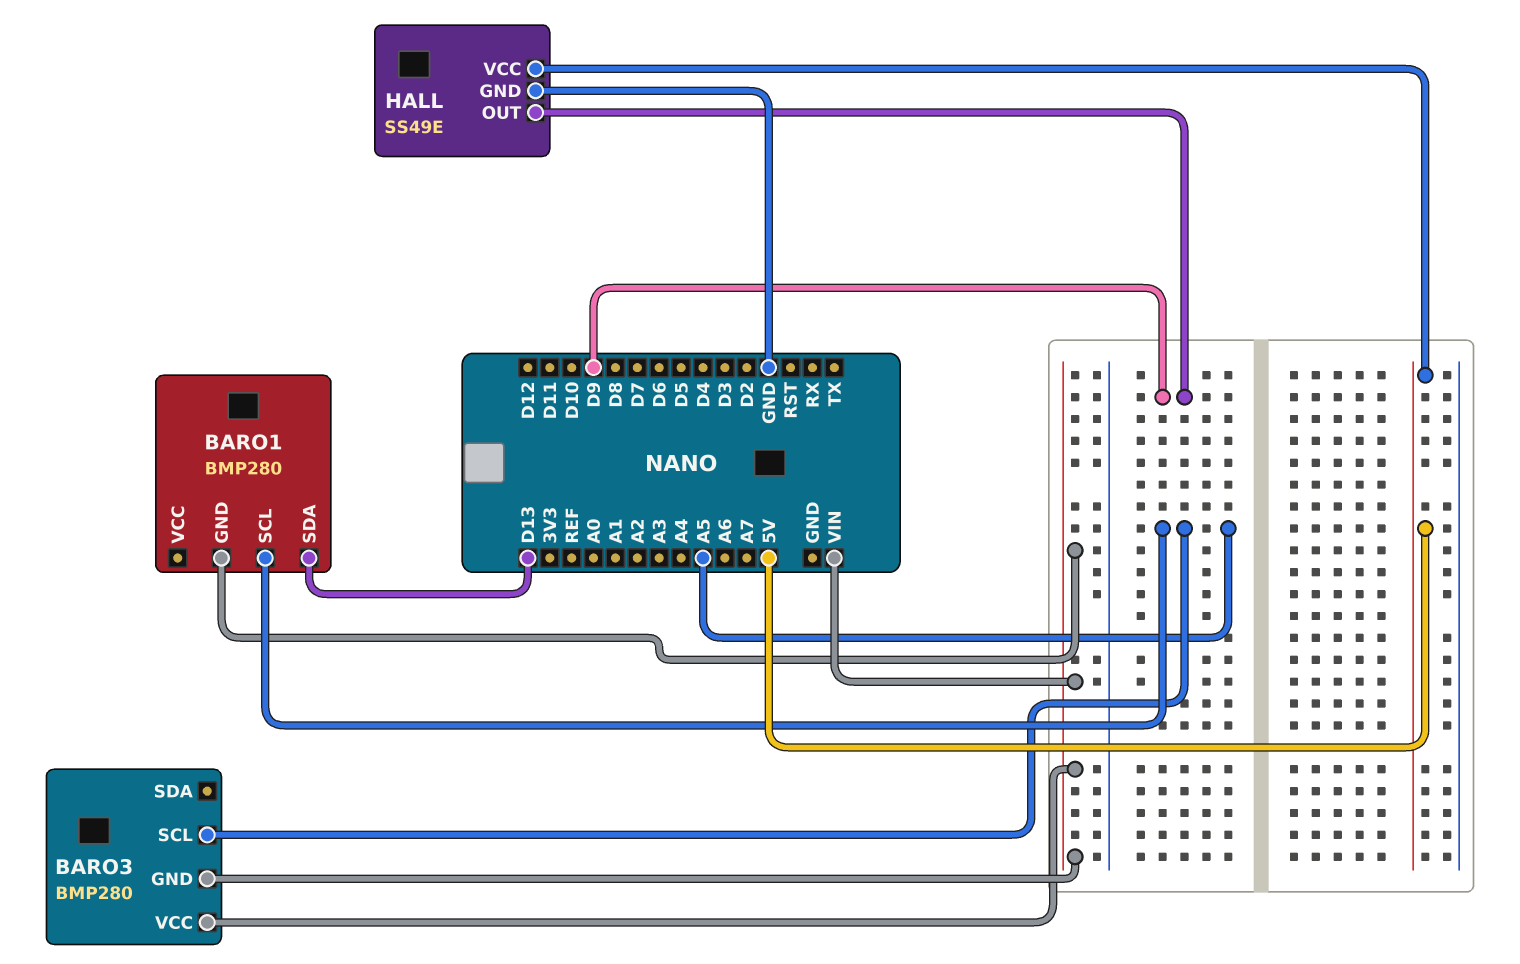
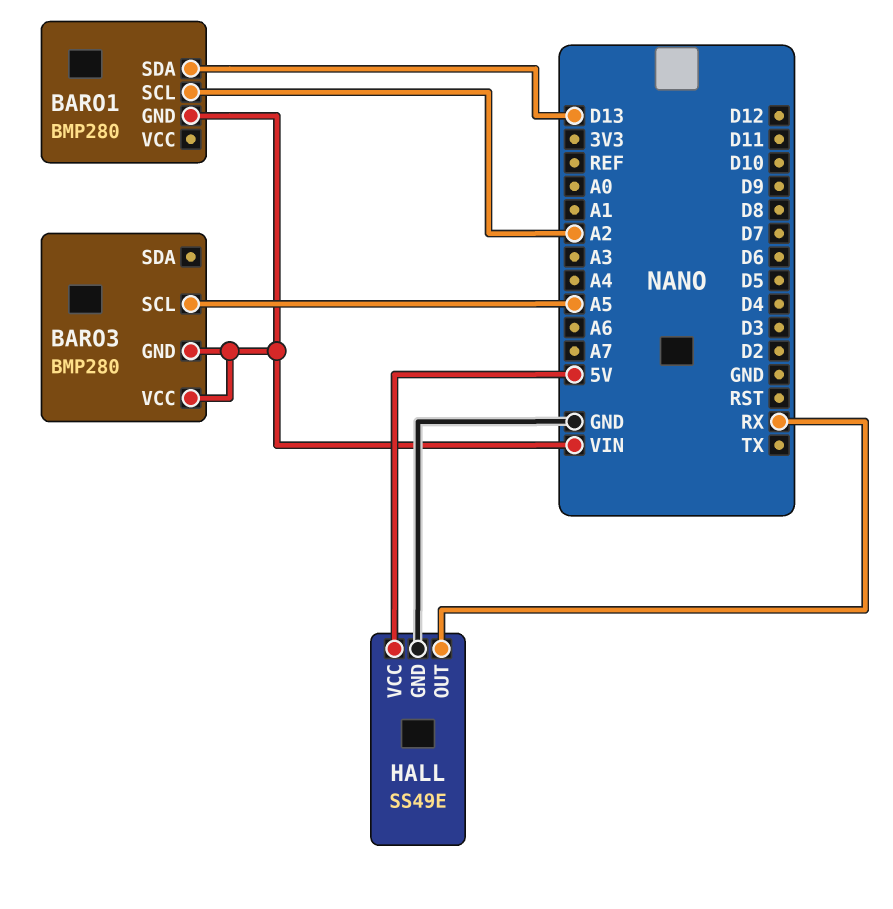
BARO1 pin SCL: A5 -> A2
HALL pin OUT: D9 -> RX

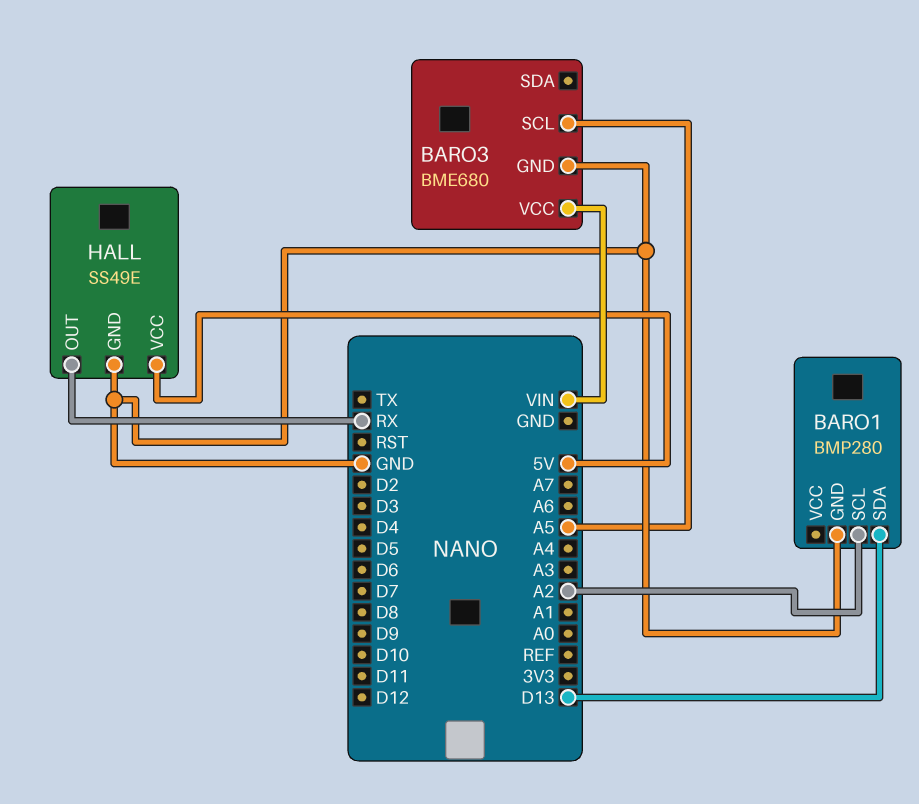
BARO1 pin GND: VIN -> GND
BARO3: BMP280 -> BME680
BARO3 pin GND: VIN -> GND

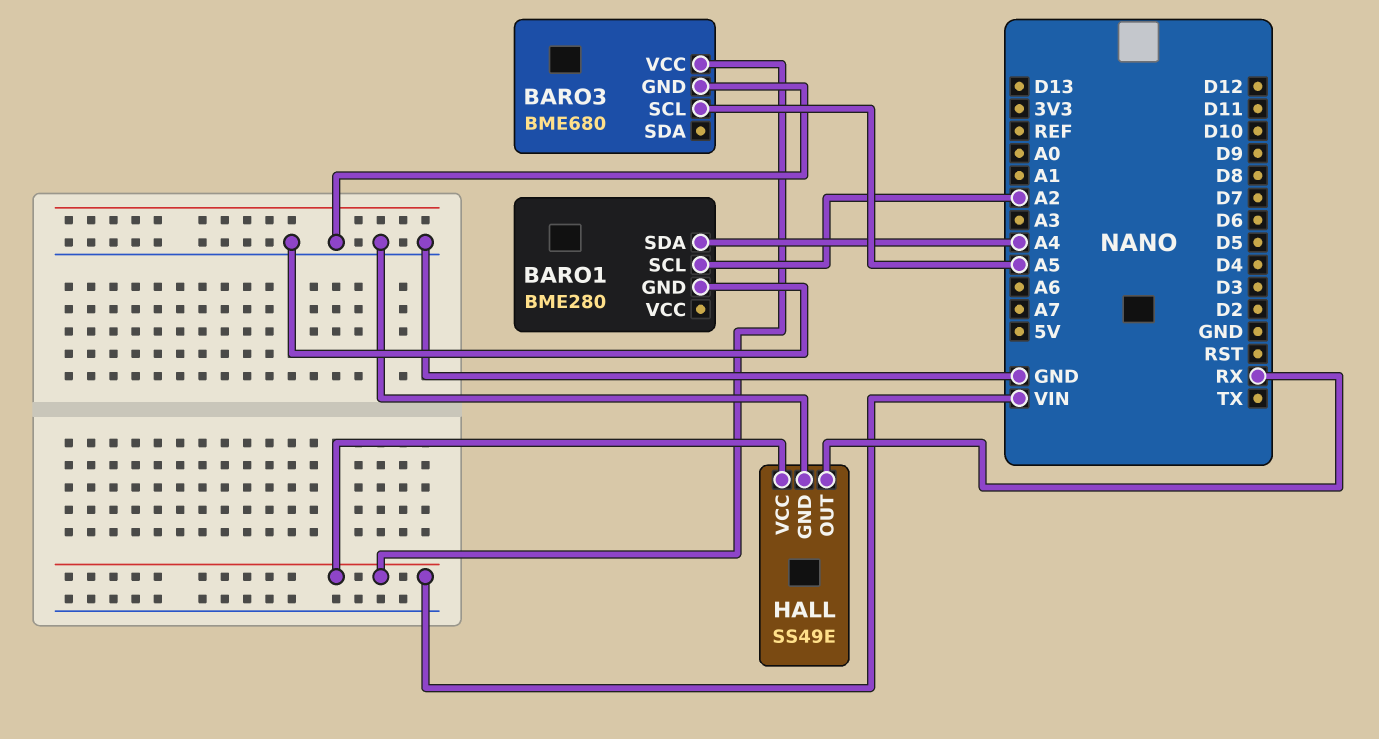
BARO1: BMP280 -> BME280
BARO1 pin SDA: D13 -> A4
HALL pin VCC: 5V -> VIN

